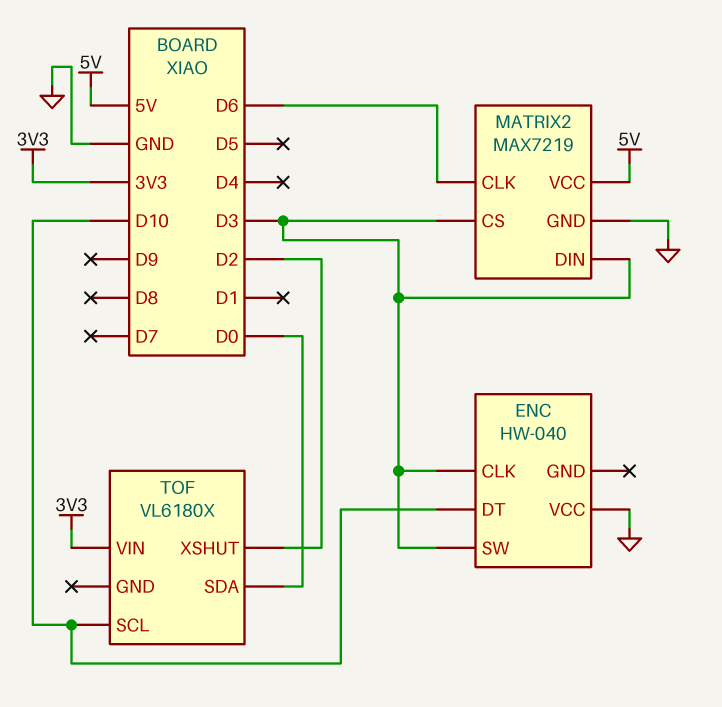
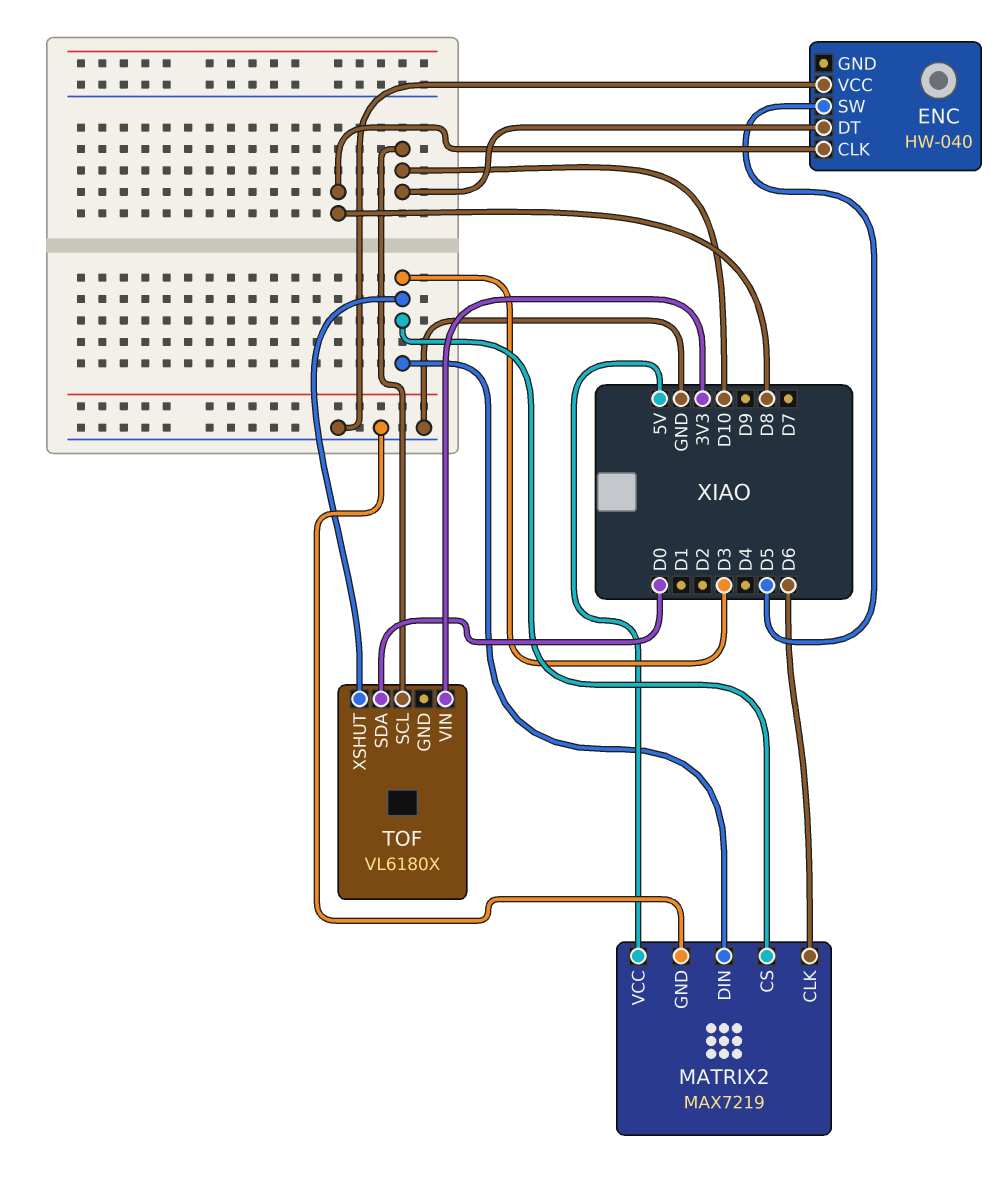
ENC pin CLK: D3 -> D8
ENC pin SW: D3 -> D5
TOF pin XSHUT: D2 -> D3

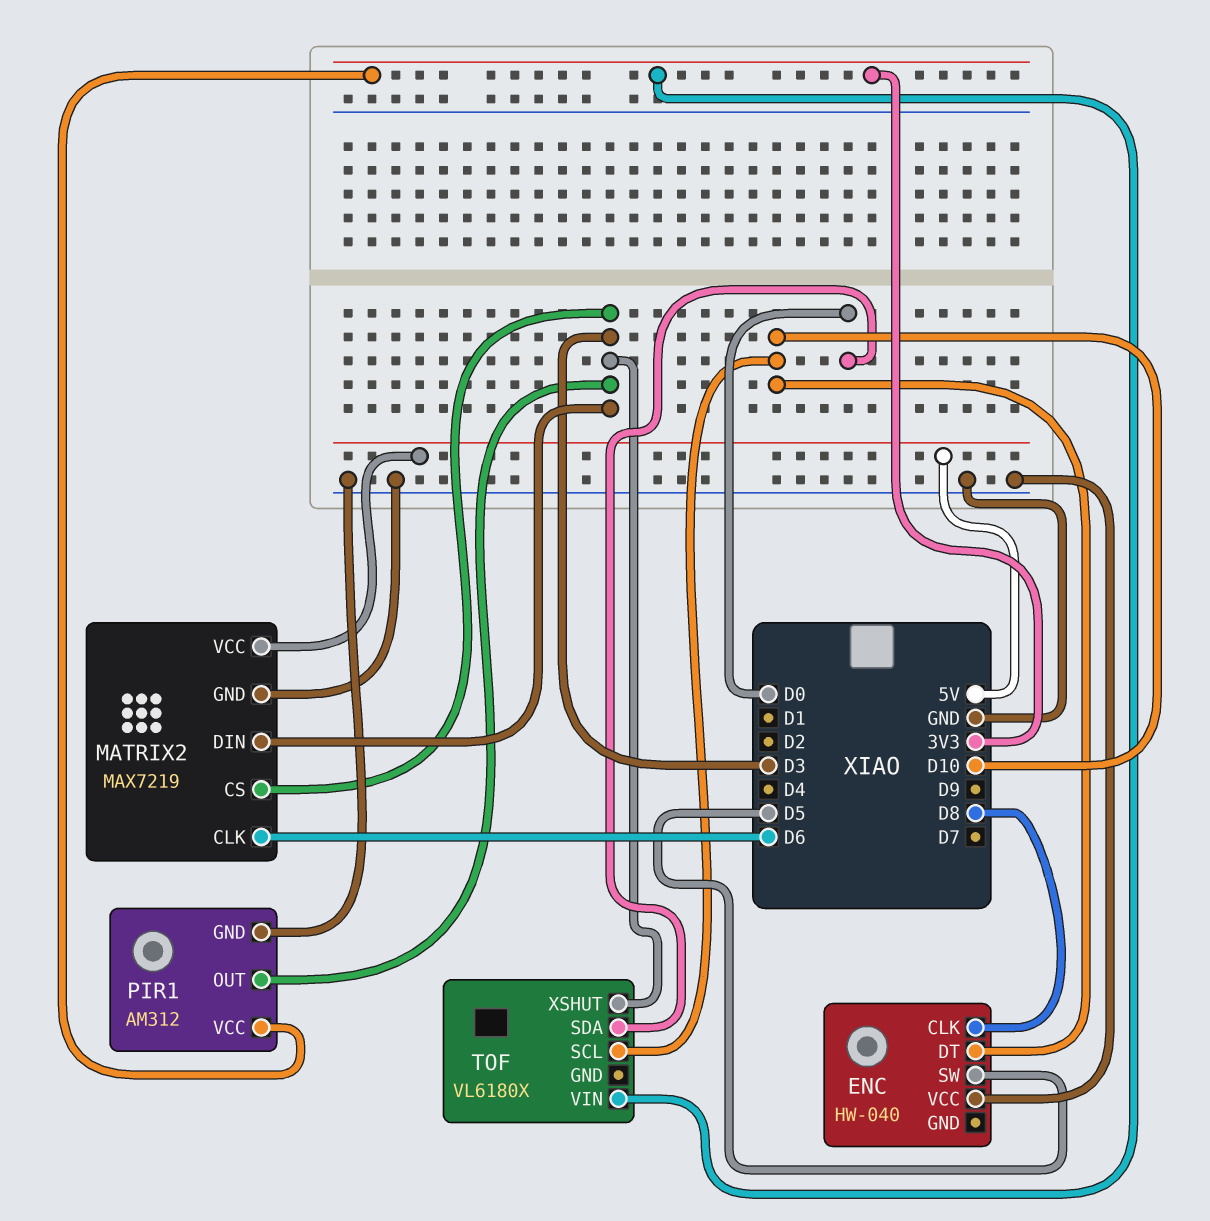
PIR1: none -> AM312
PIR1 pin GND: none -> GND
PIR1 pin OUT: none -> D3
PIR1 pin VCC: none -> 3V3

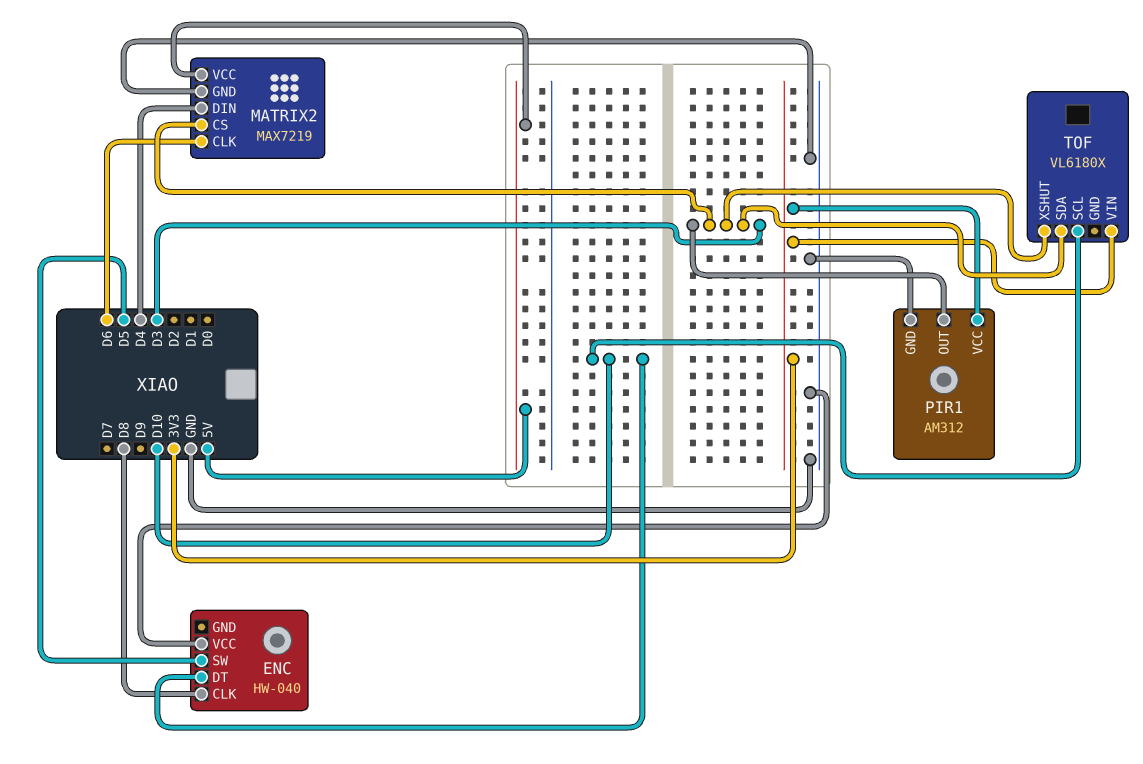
MATRIX2 pin DIN: D3 -> D4
TOF pin SDA: D0 -> D3

